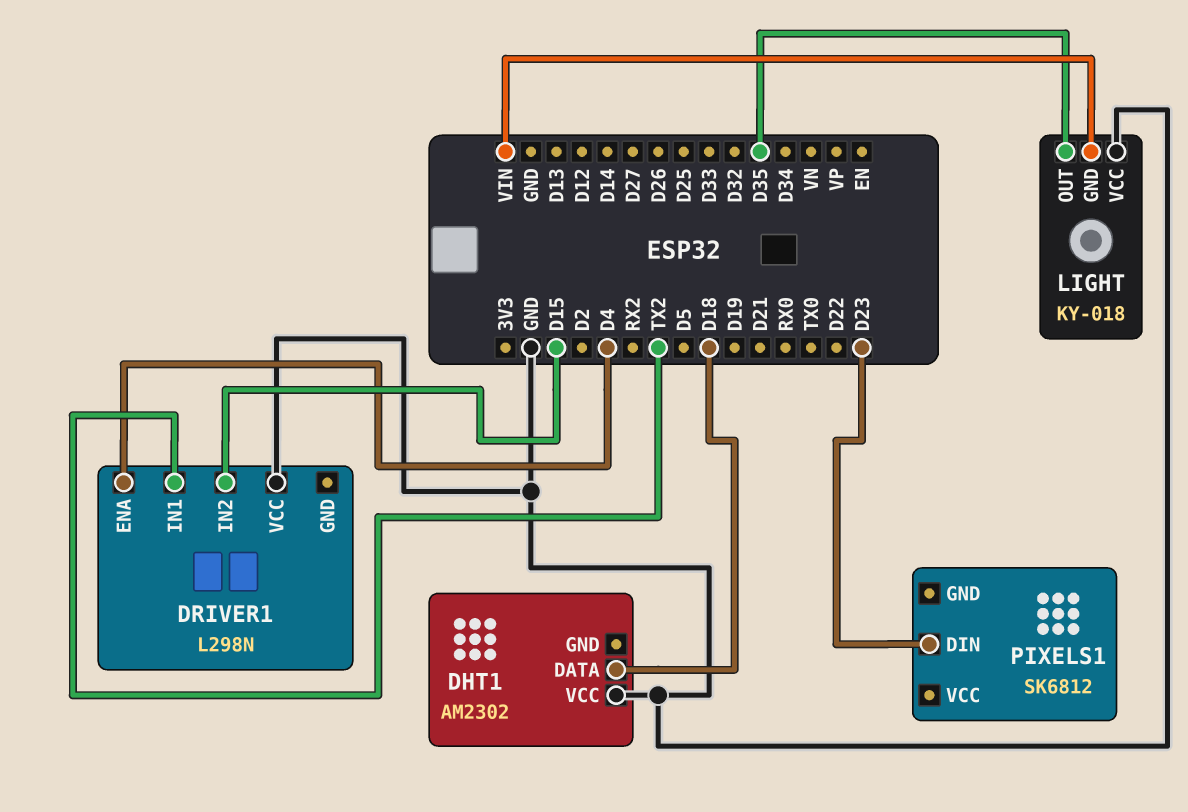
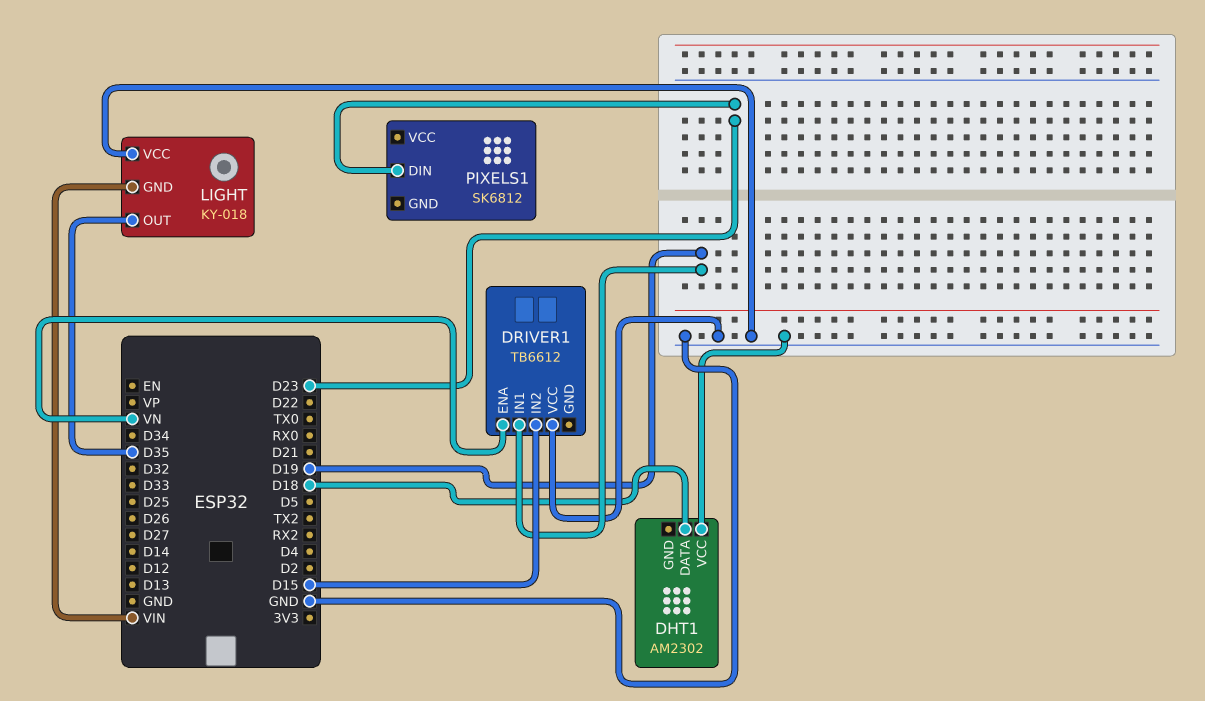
DRIVER1: L298N -> TB6612
DRIVER1 pin ENA: D4 -> VN
DRIVER1 pin IN1: TX2 -> D19

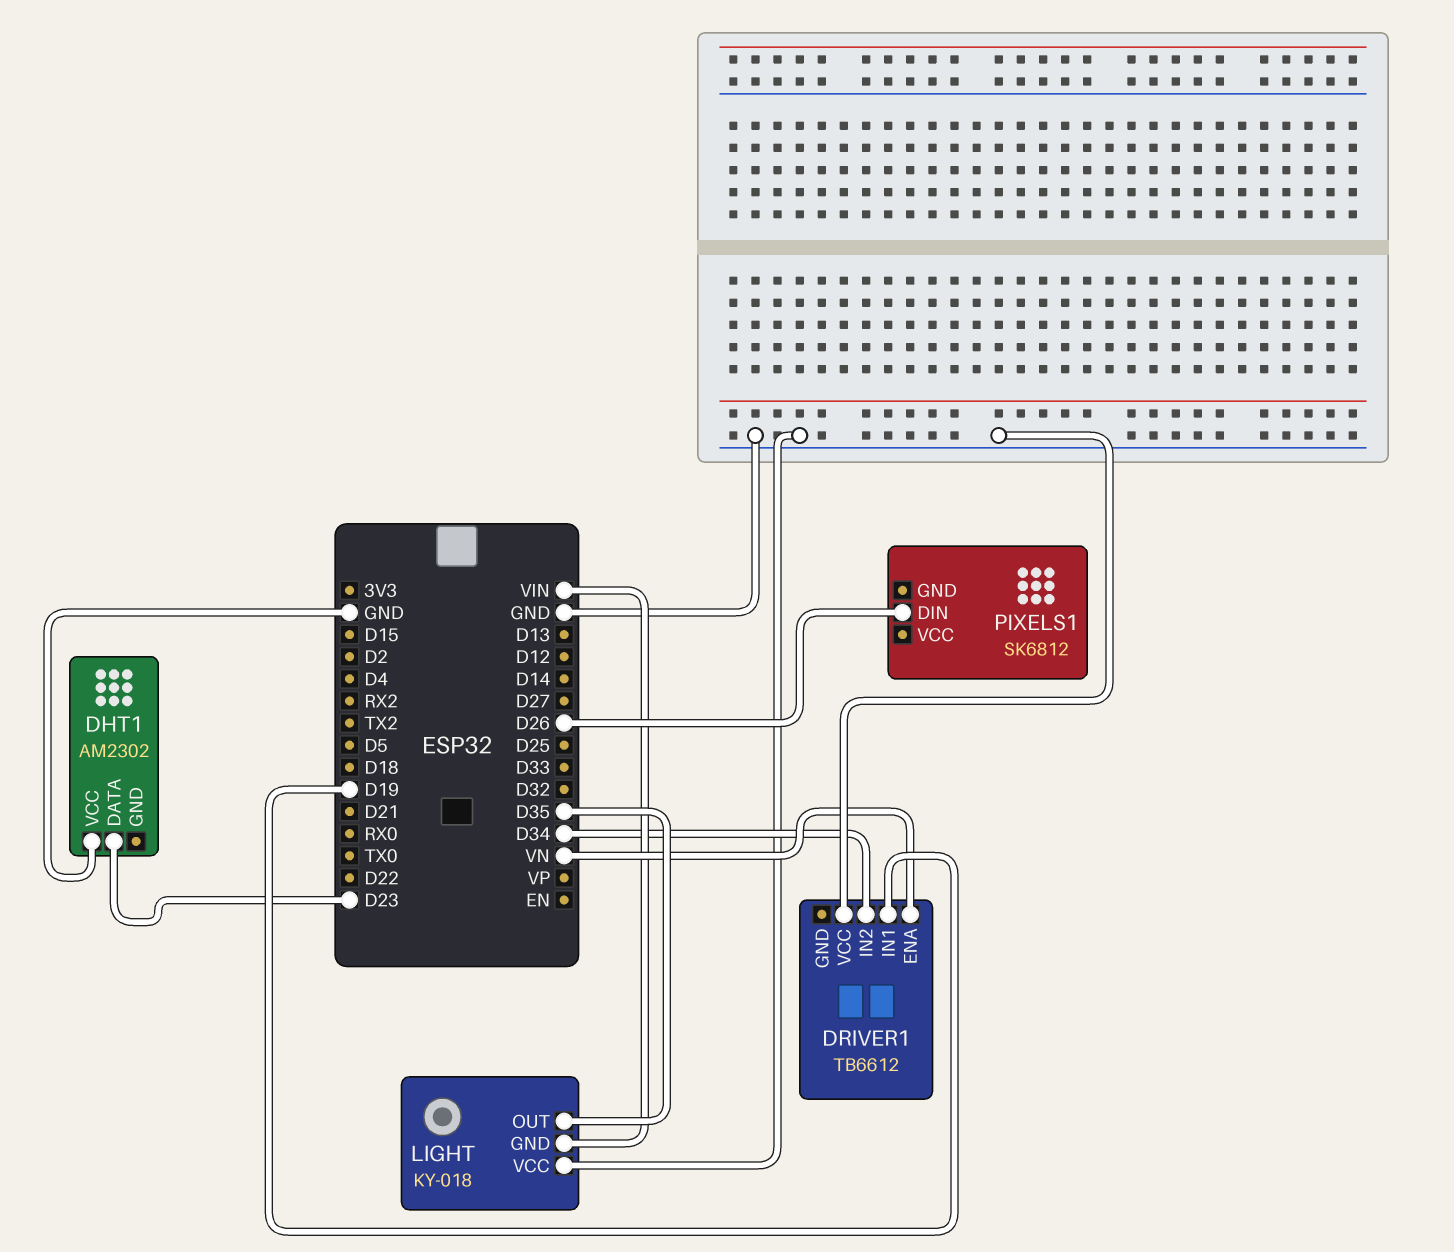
DHT1 pin DATA: D18 -> D23
DRIVER1 pin IN2: D15 -> D34
PIXELS1 pin DIN: D23 -> D26

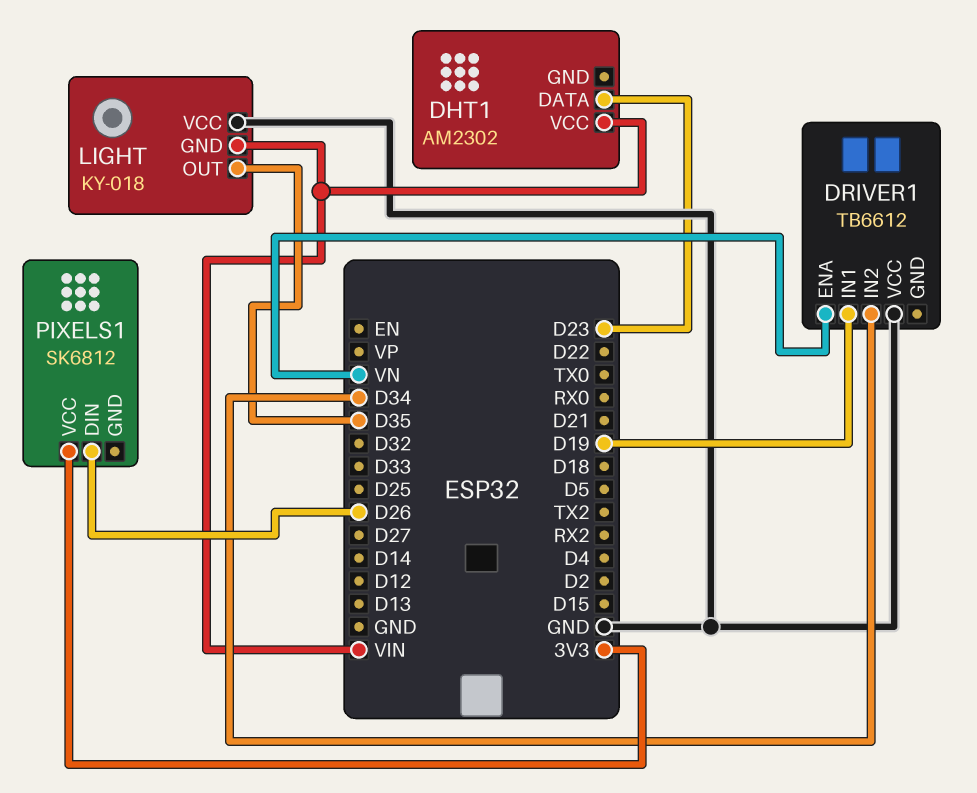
DHT1 pin VCC: GND -> VIN
PIXELS1 pin VCC: none -> 3V3

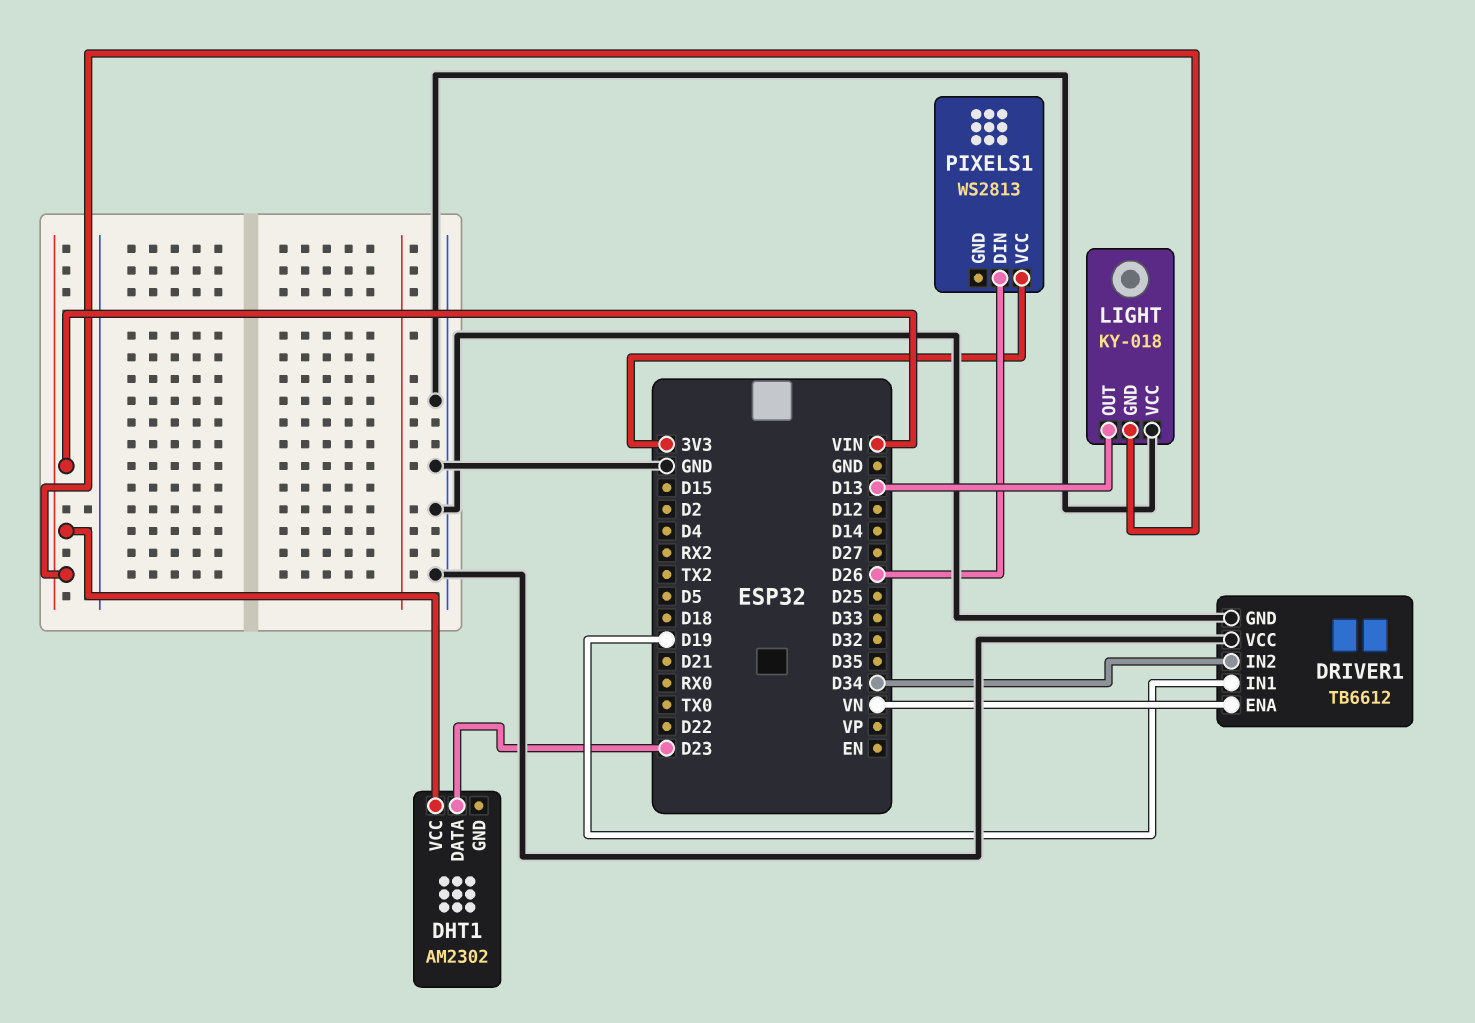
DRIVER1 pin GND: none -> GND
LIGHT pin OUT: D35 -> D13
PIXELS1: SK6812 -> WS2813

